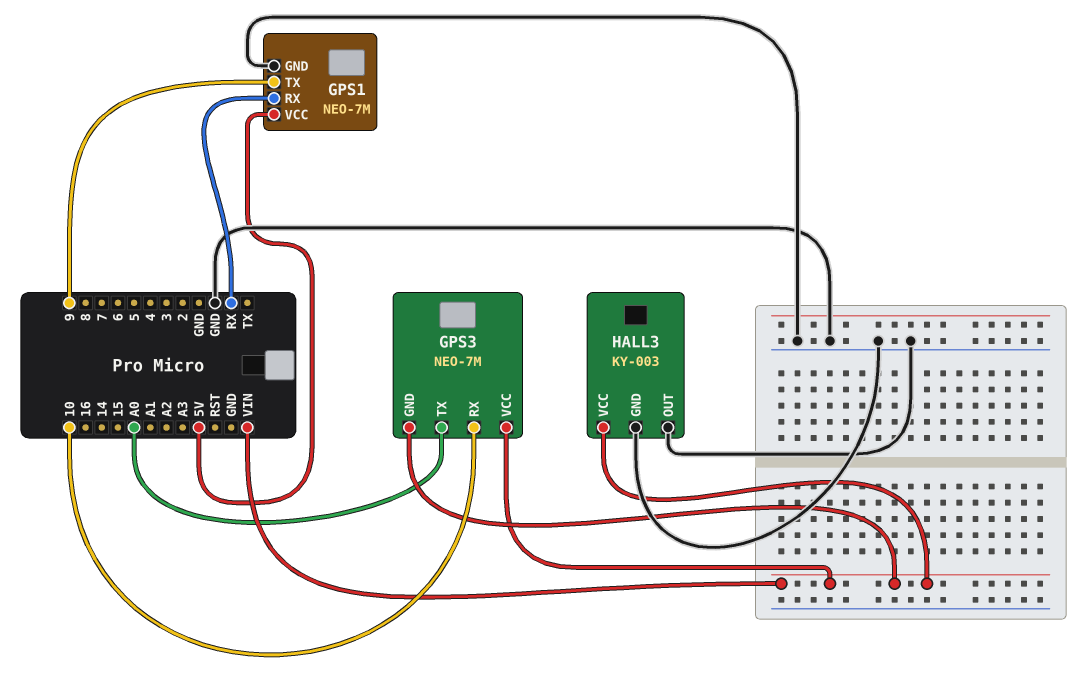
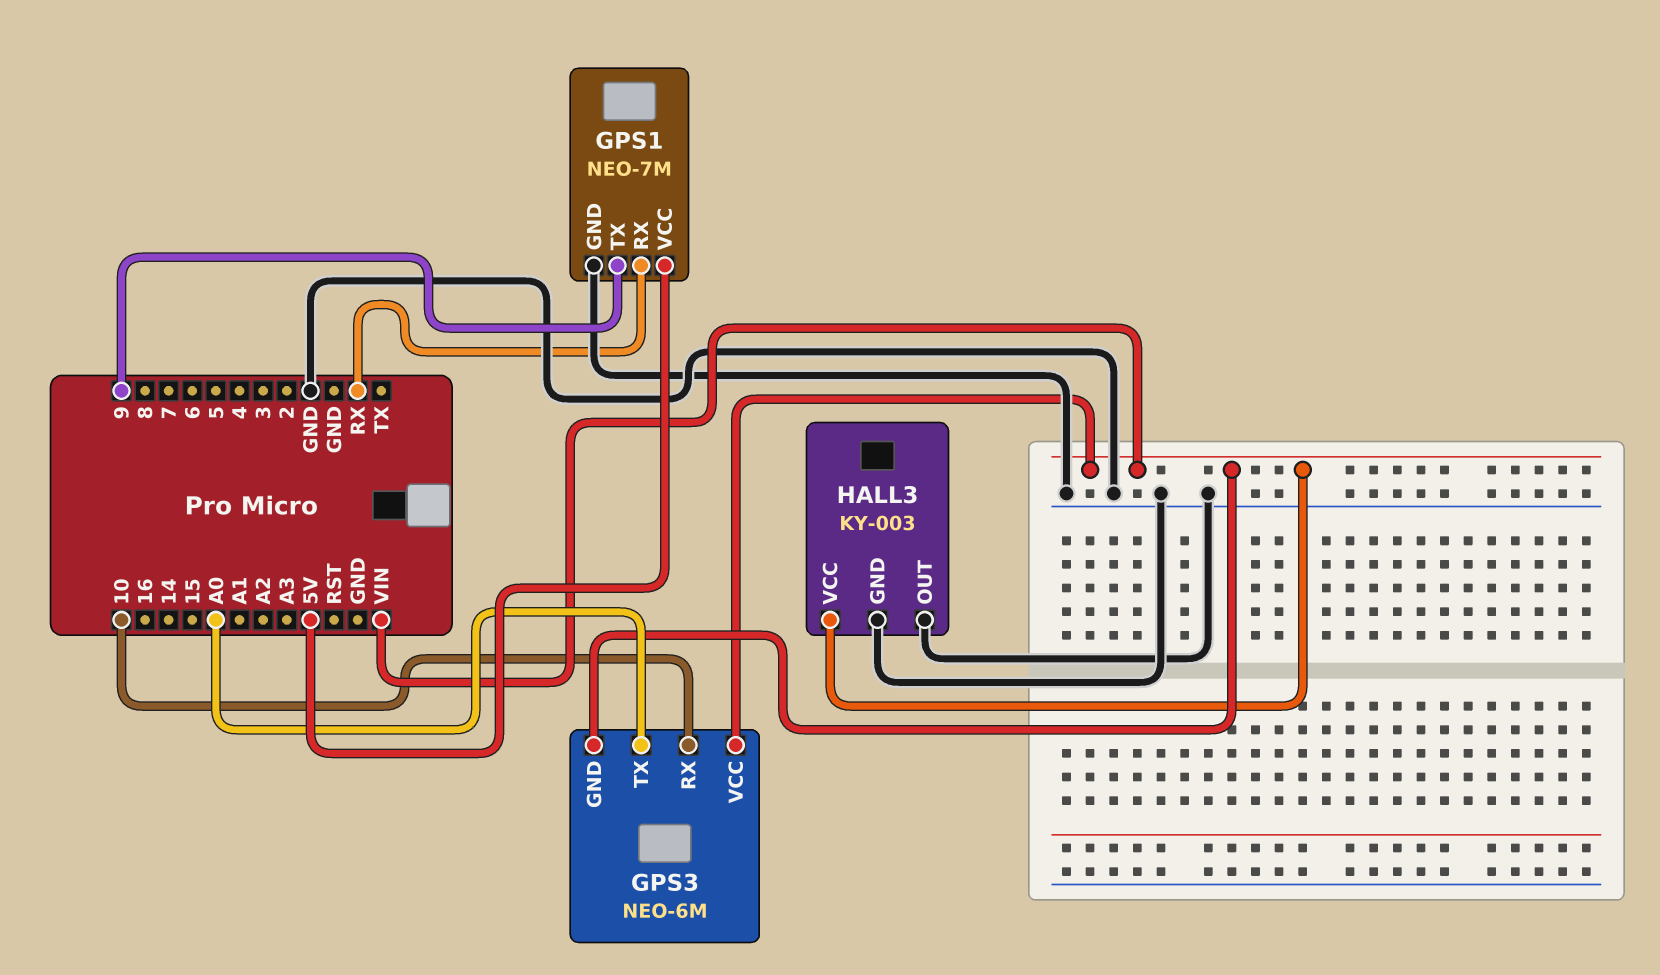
GPS3: NEO-7M -> NEO-6M

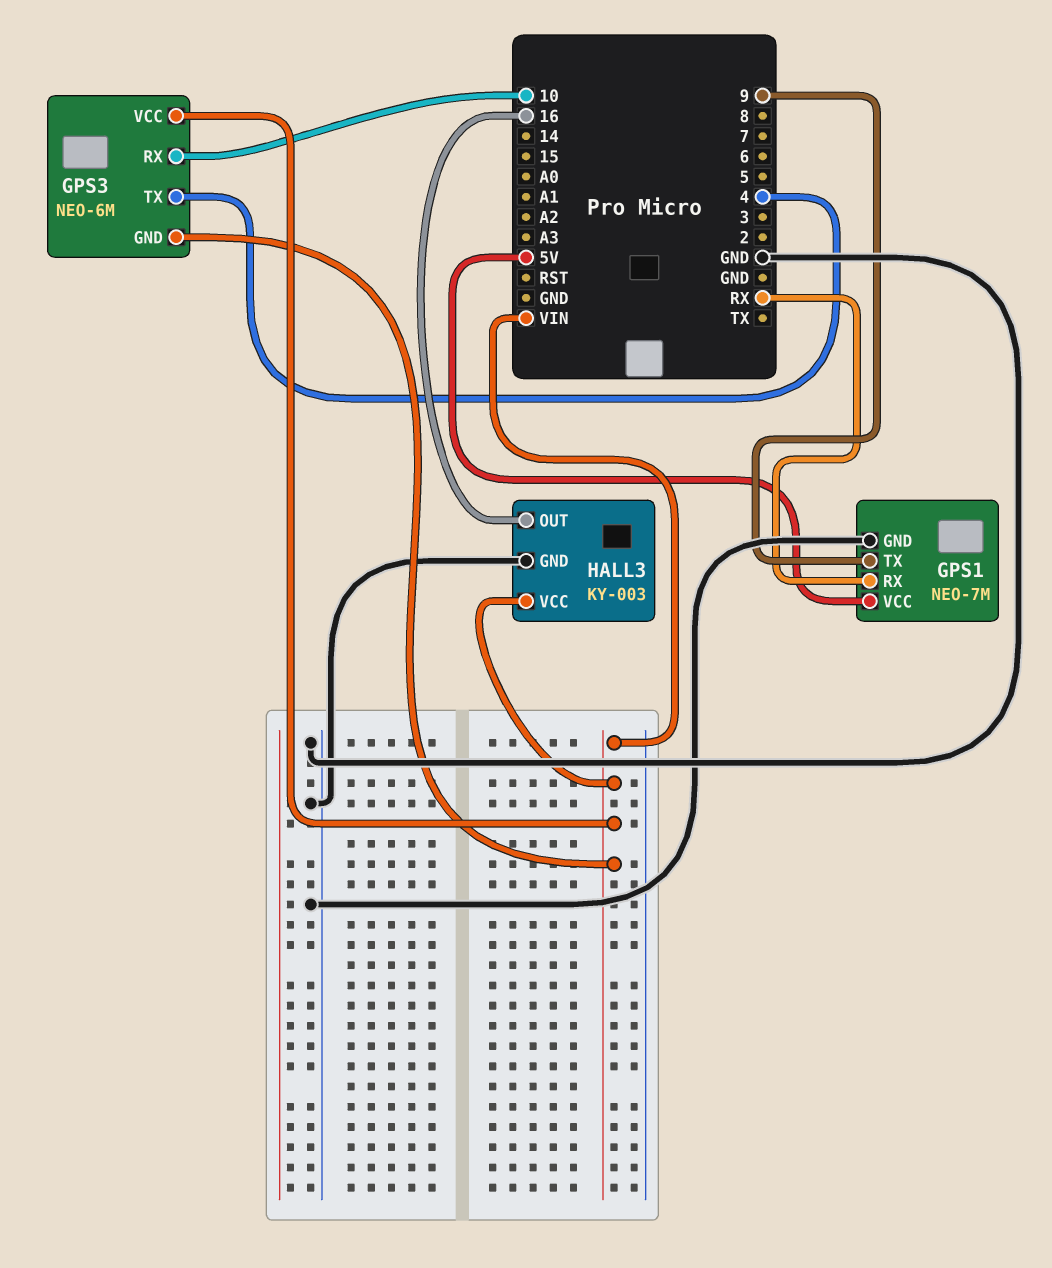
GPS3 pin TX: A0 -> 4
HALL3 pin OUT: GND -> 16

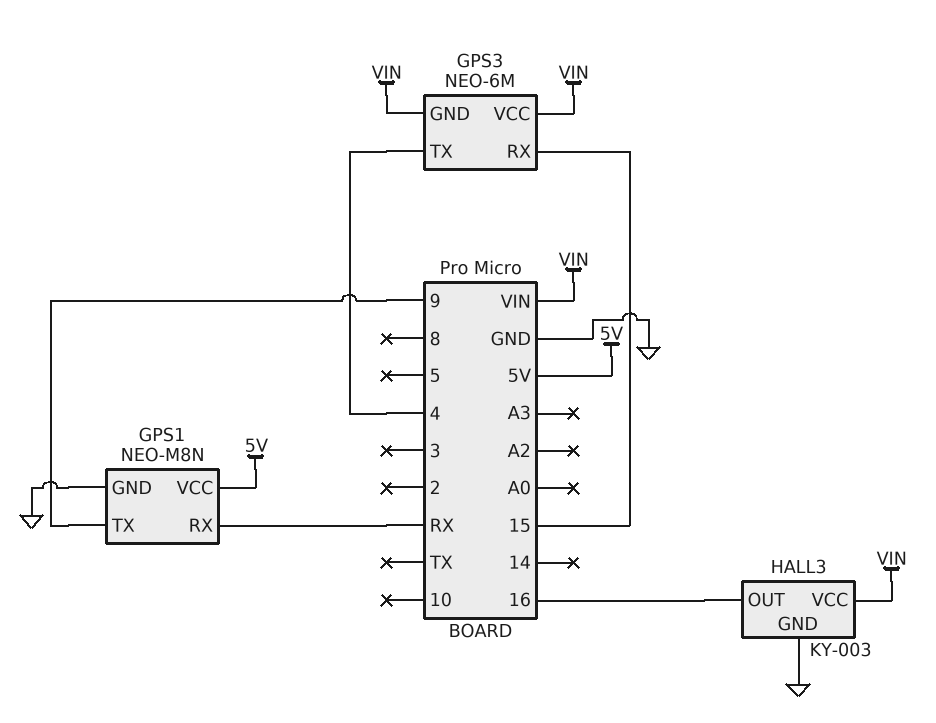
GPS1: NEO-7M -> NEO-M8N
GPS3 pin RX: 10 -> 15

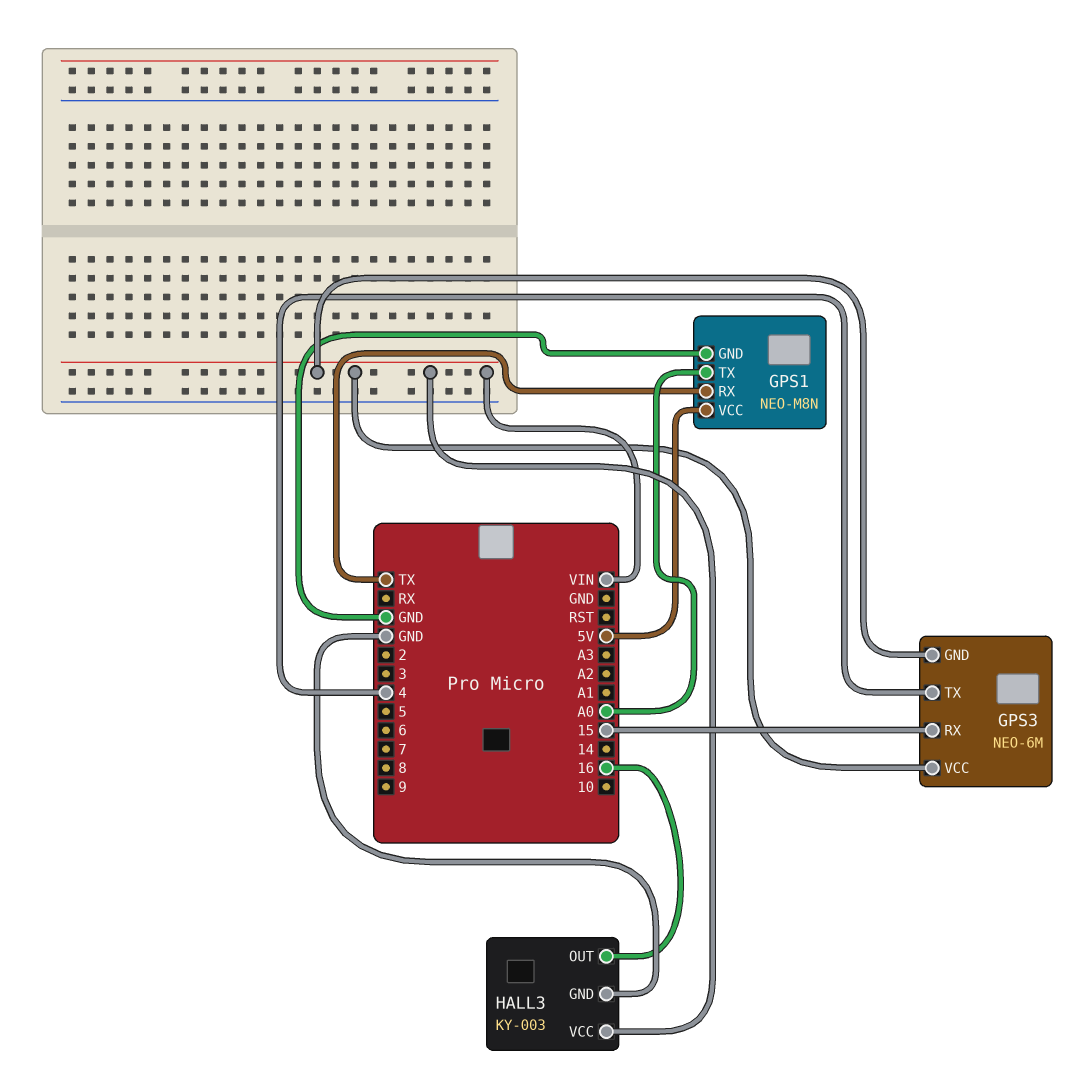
GPS1 pin RX: RX -> TX
GPS1 pin TX: 9 -> A0

